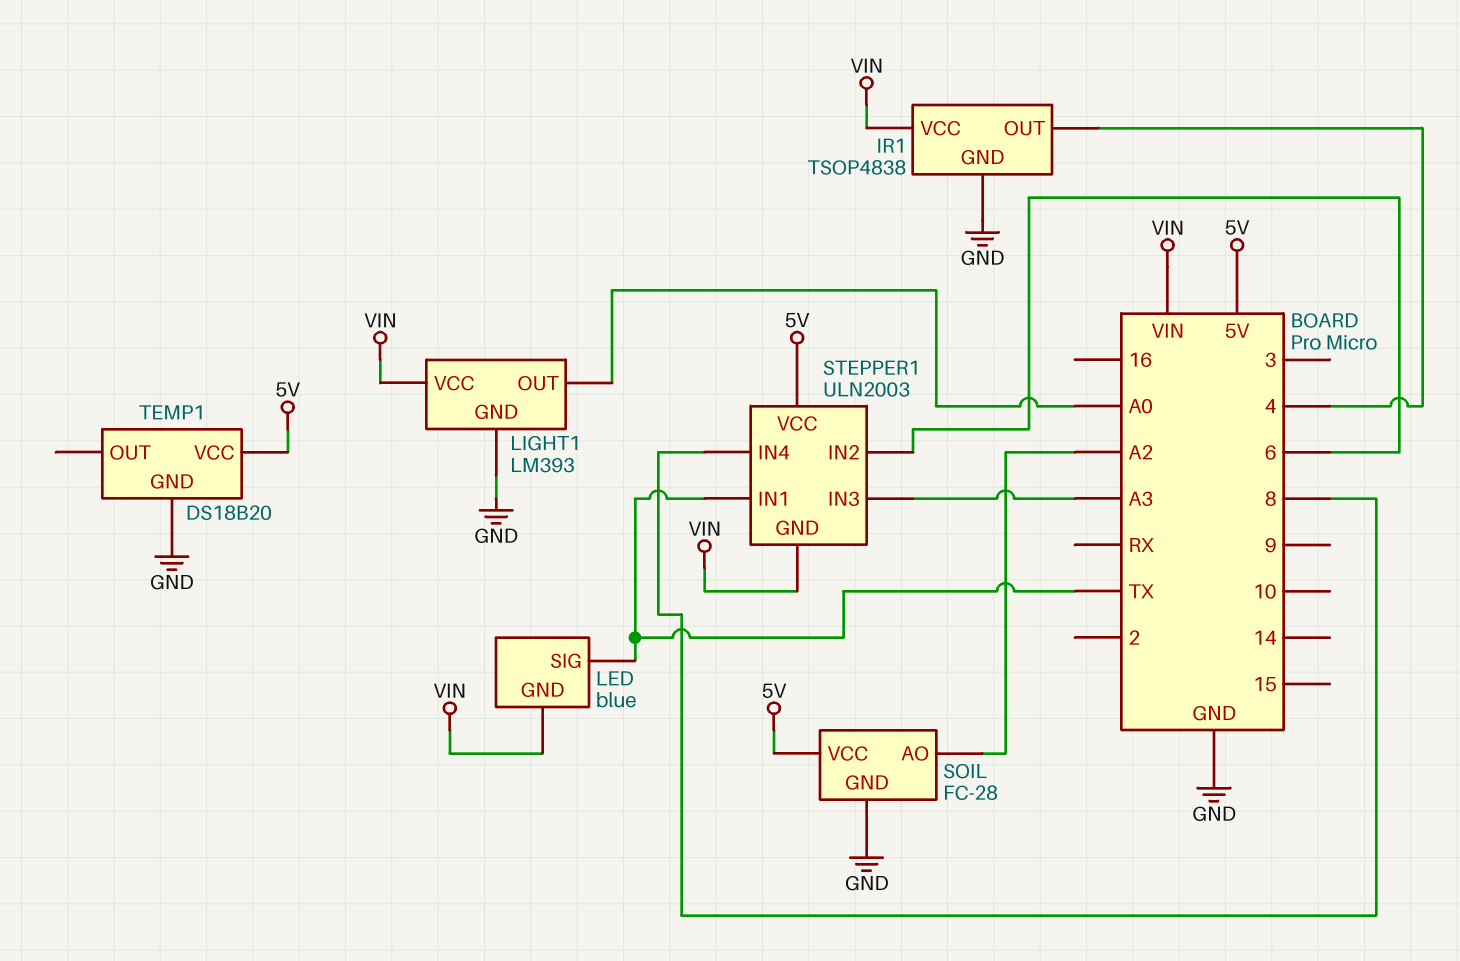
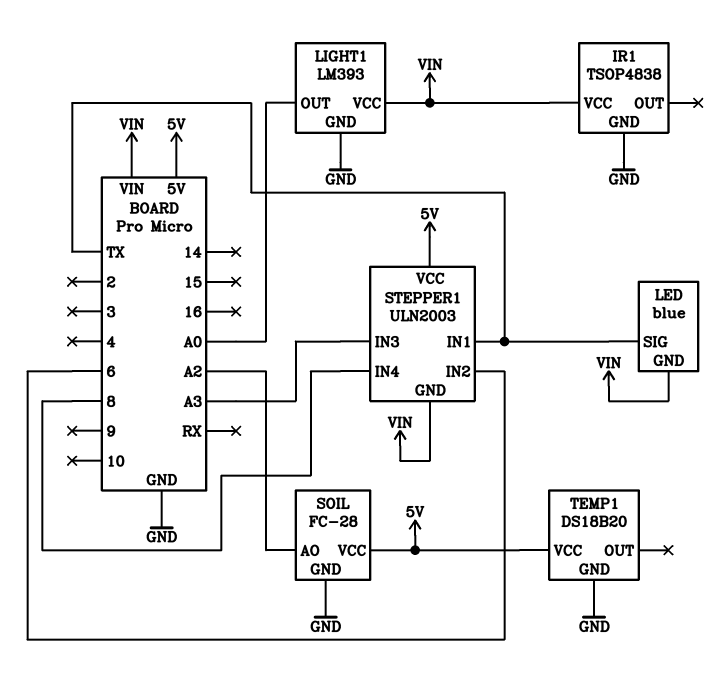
IR1 pin OUT: 4 -> none

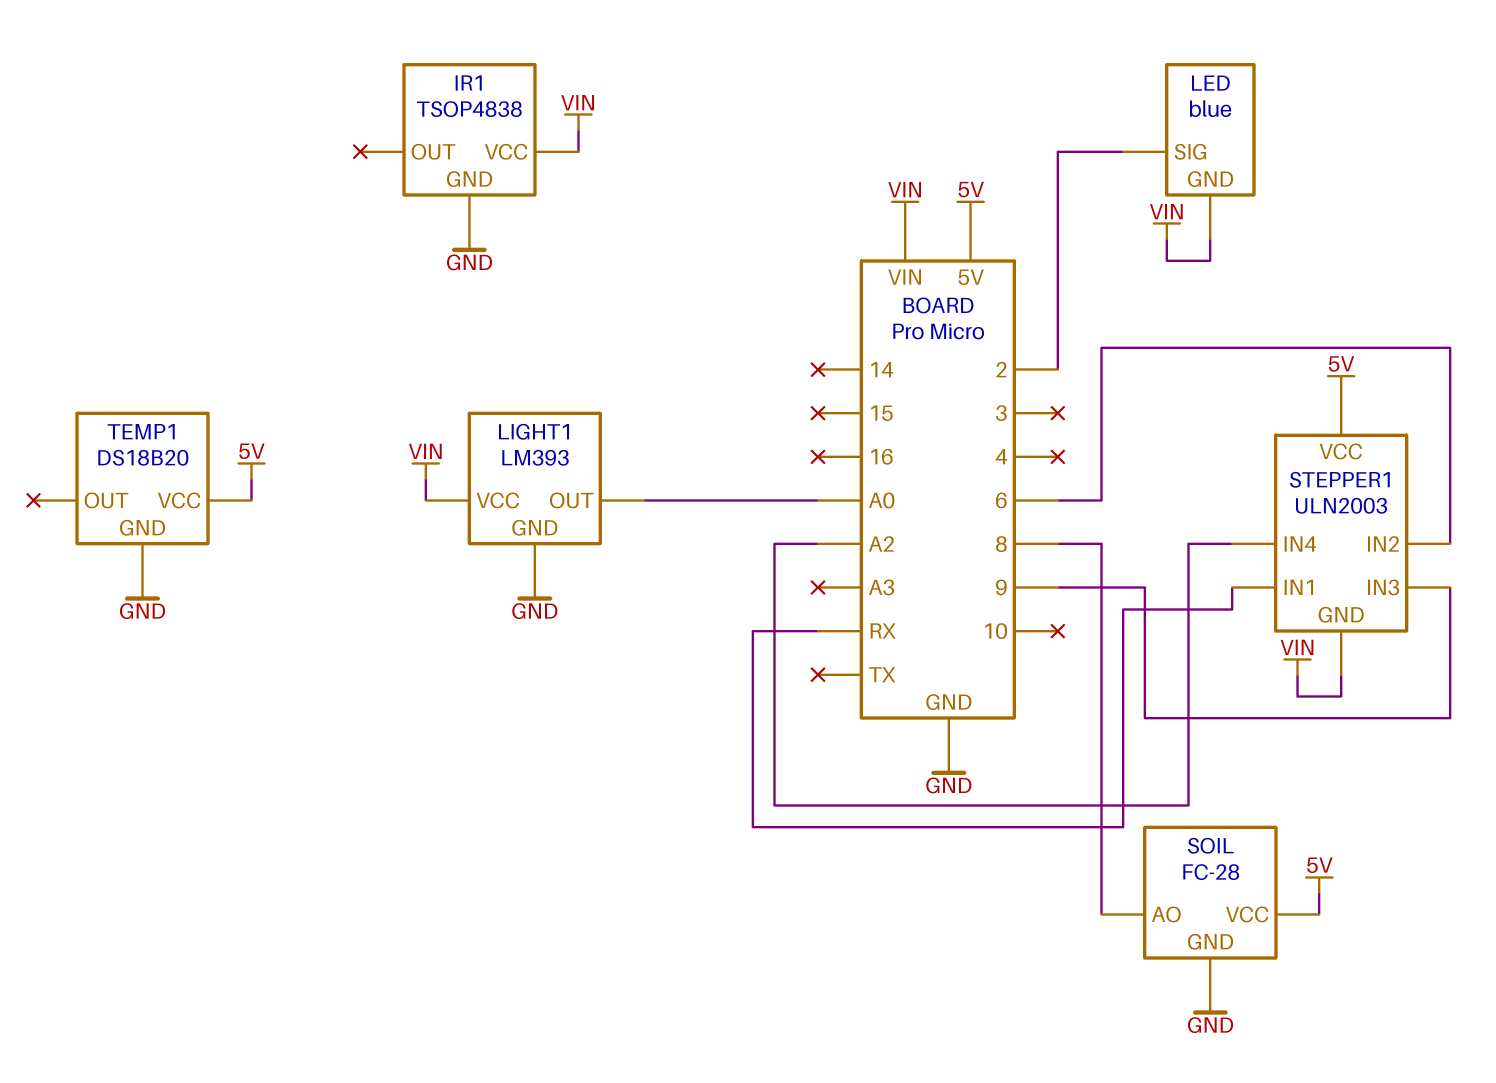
LED pin SIG: TX -> 2
SOIL pin AO: A2 -> 8
STEPPER1 pin IN1: TX -> RX
STEPPER1 pin IN3: A3 -> 9
STEPPER1 pin IN4: 8 -> A2

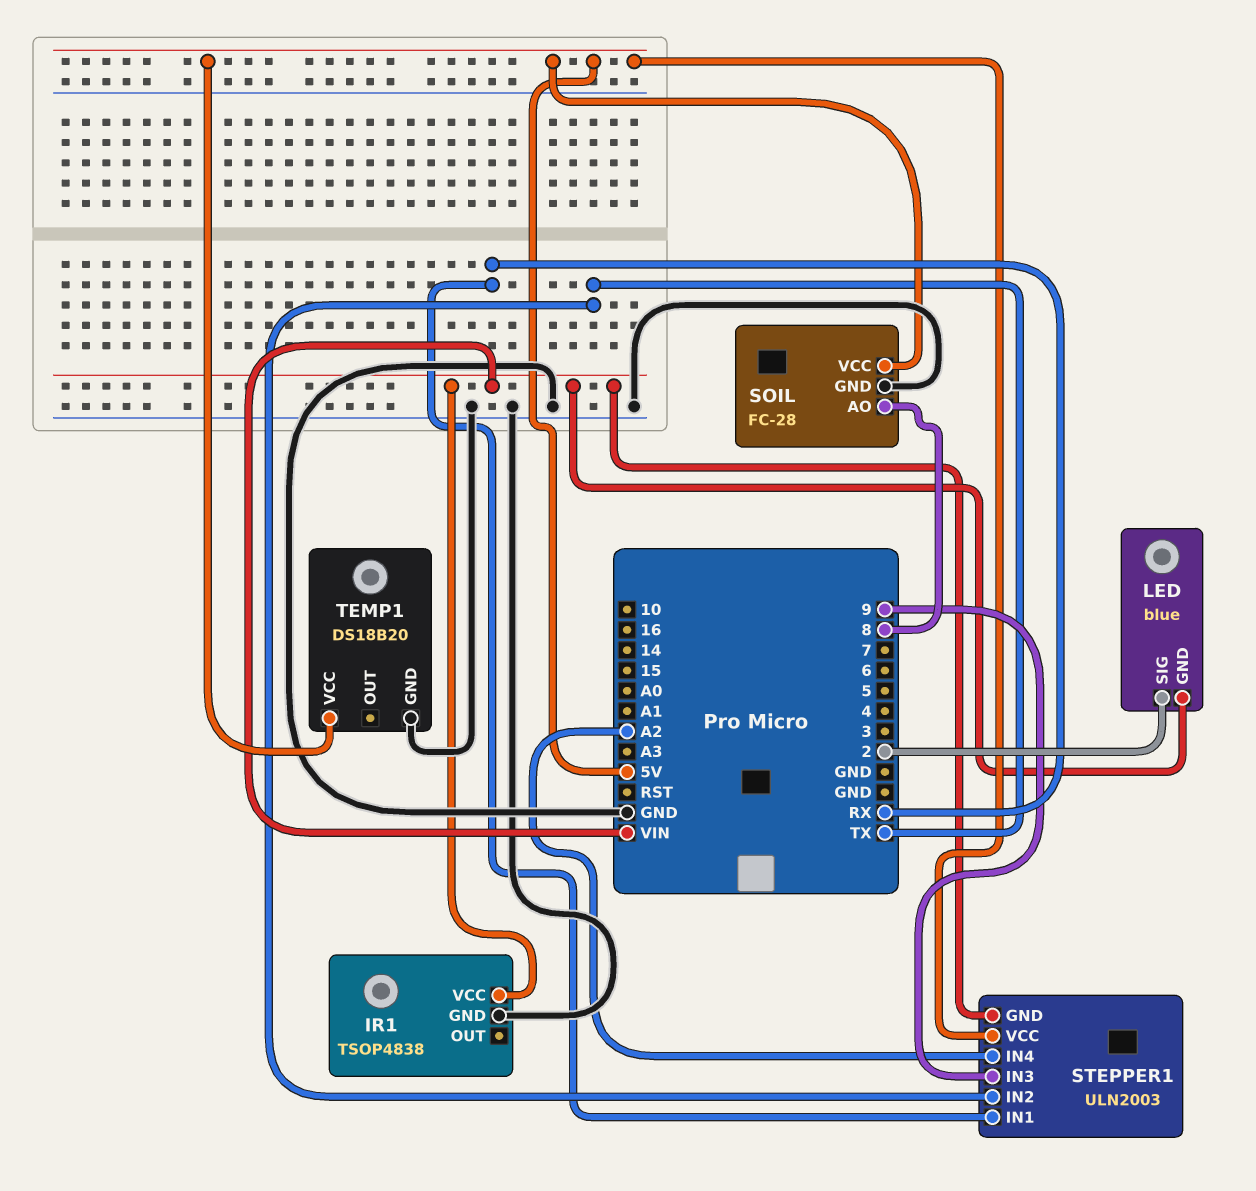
LIGHT1: LM393 -> none
LIGHT1 pin GND: GND -> none
LIGHT1 pin OUT: A0 -> none
LIGHT1 pin VCC: VIN -> none
STEPPER1 pin IN2: 6 -> TX

